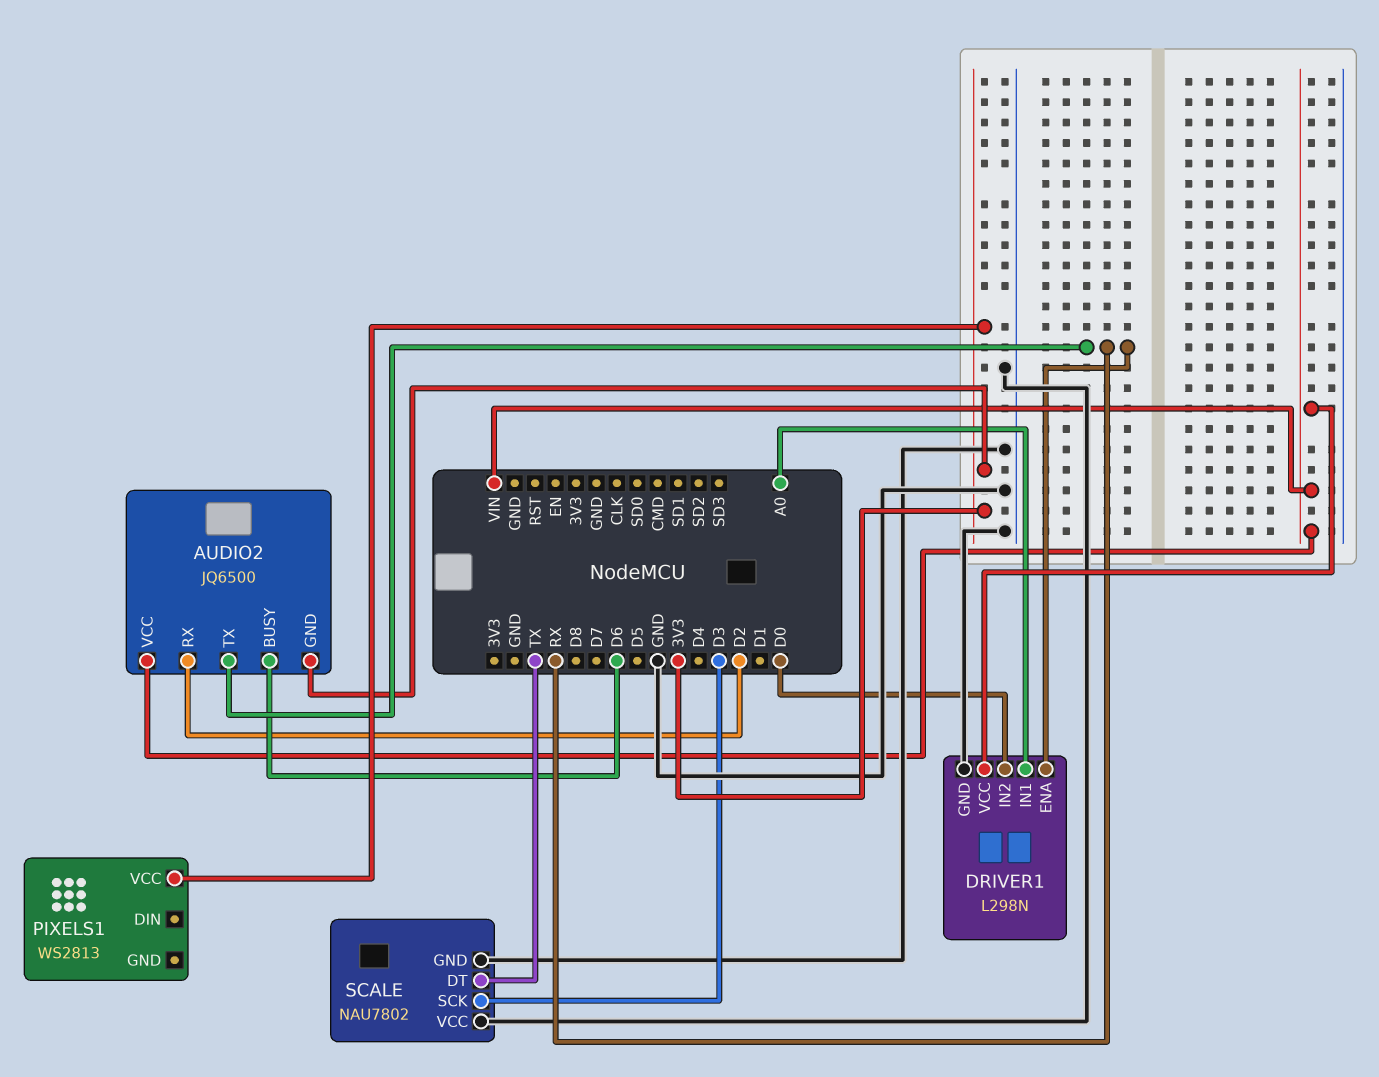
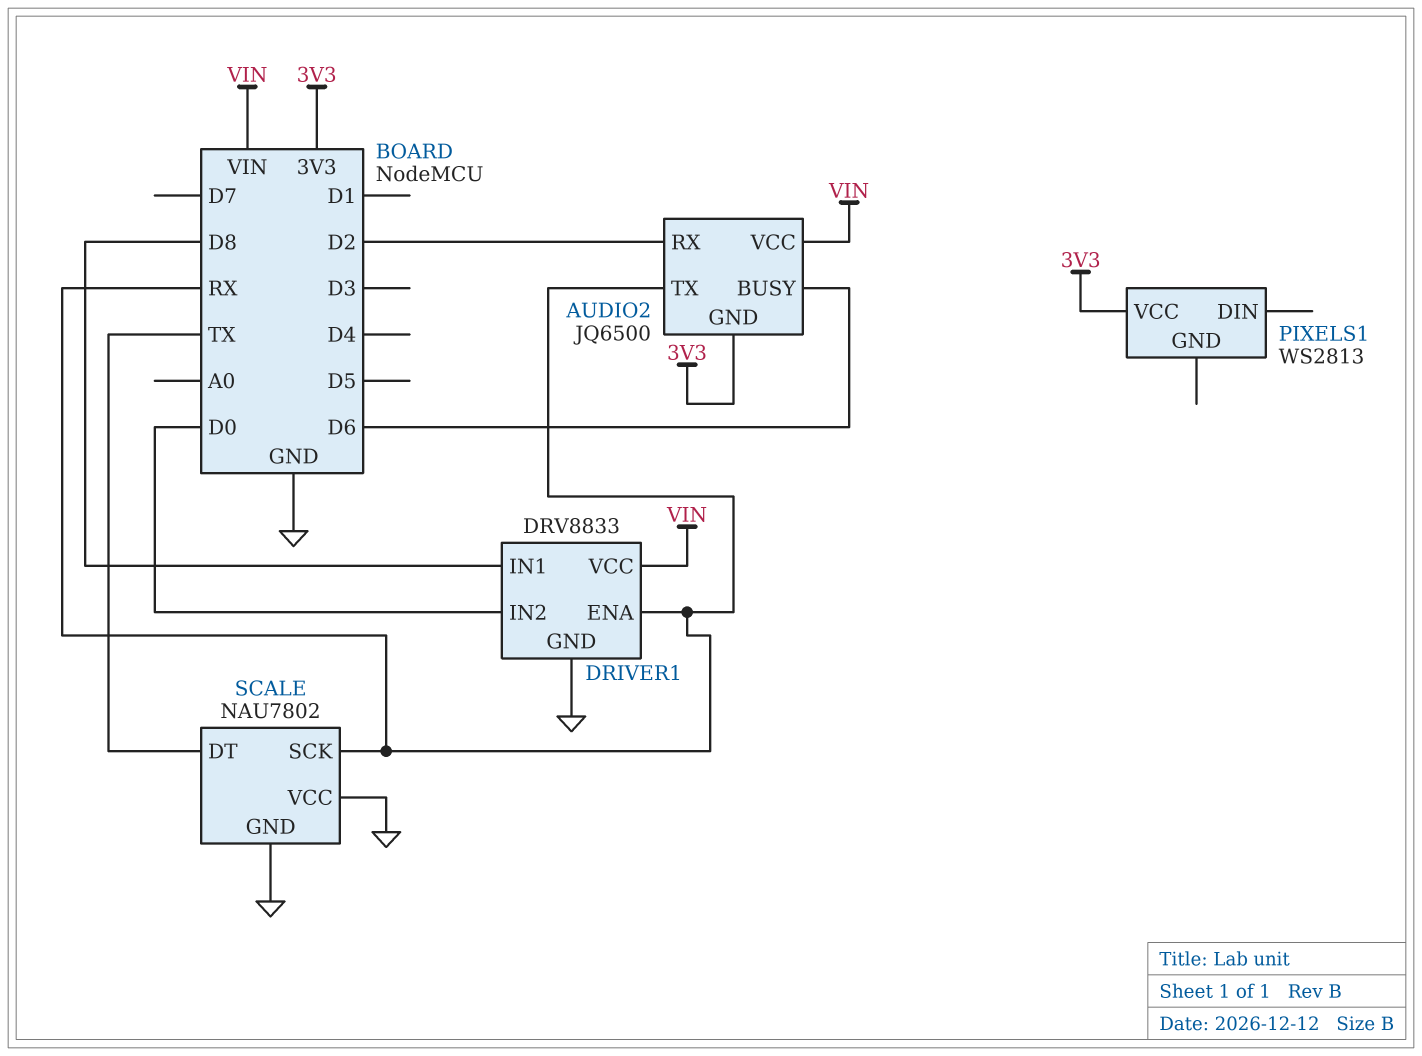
DRIVER1: L298N -> DRV8833
DRIVER1 pin IN1: A0 -> D8
SCALE pin SCK: D3 -> RX

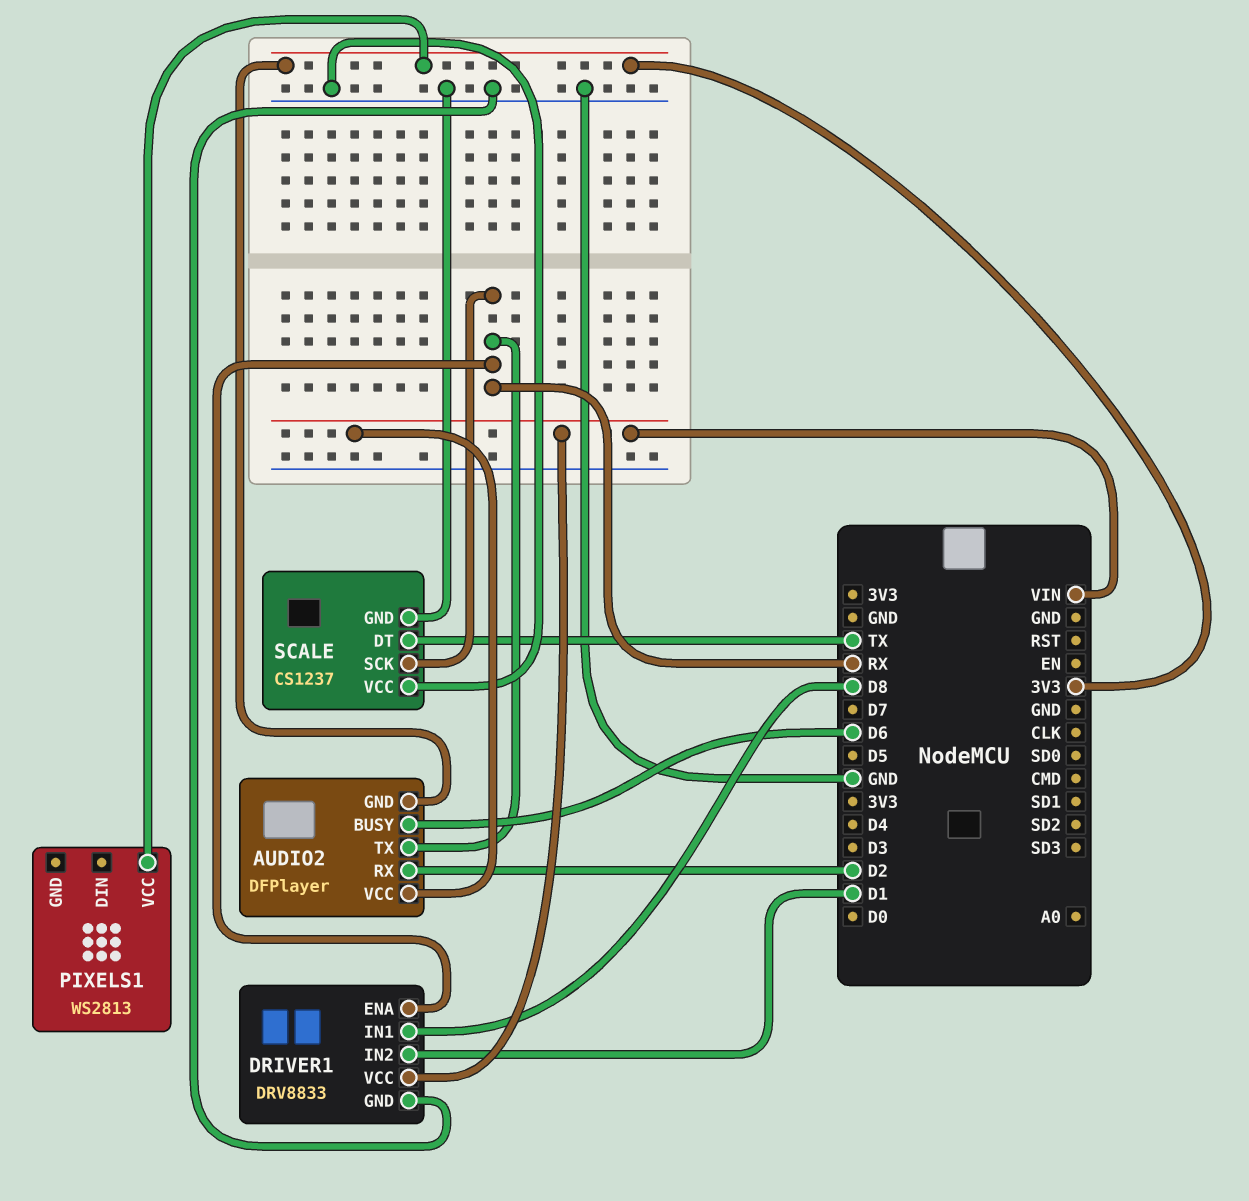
AUDIO2: JQ6500 -> DFPlayer
DRIVER1 pin IN2: D0 -> D1
SCALE: NAU7802 -> CS1237

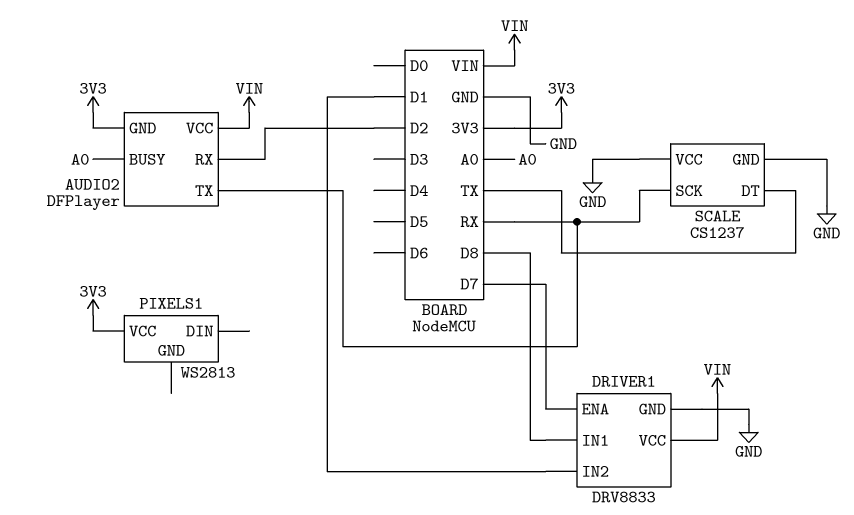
AUDIO2 pin BUSY: D6 -> A0
DRIVER1 pin ENA: RX -> D7

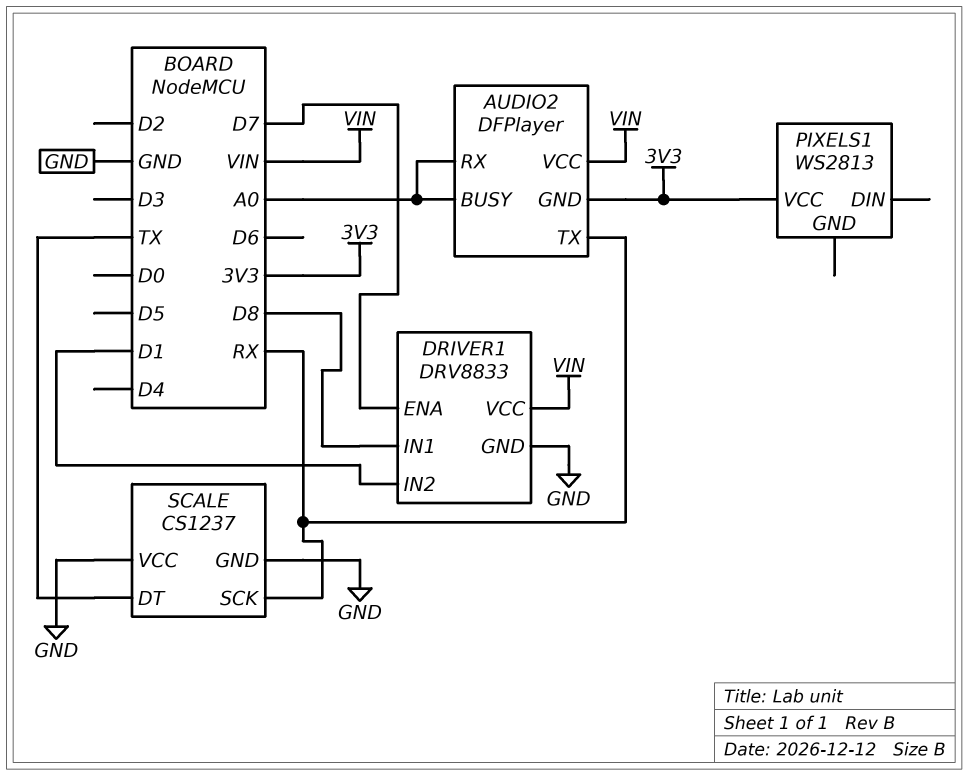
AUDIO2 pin RX: D2 -> A0

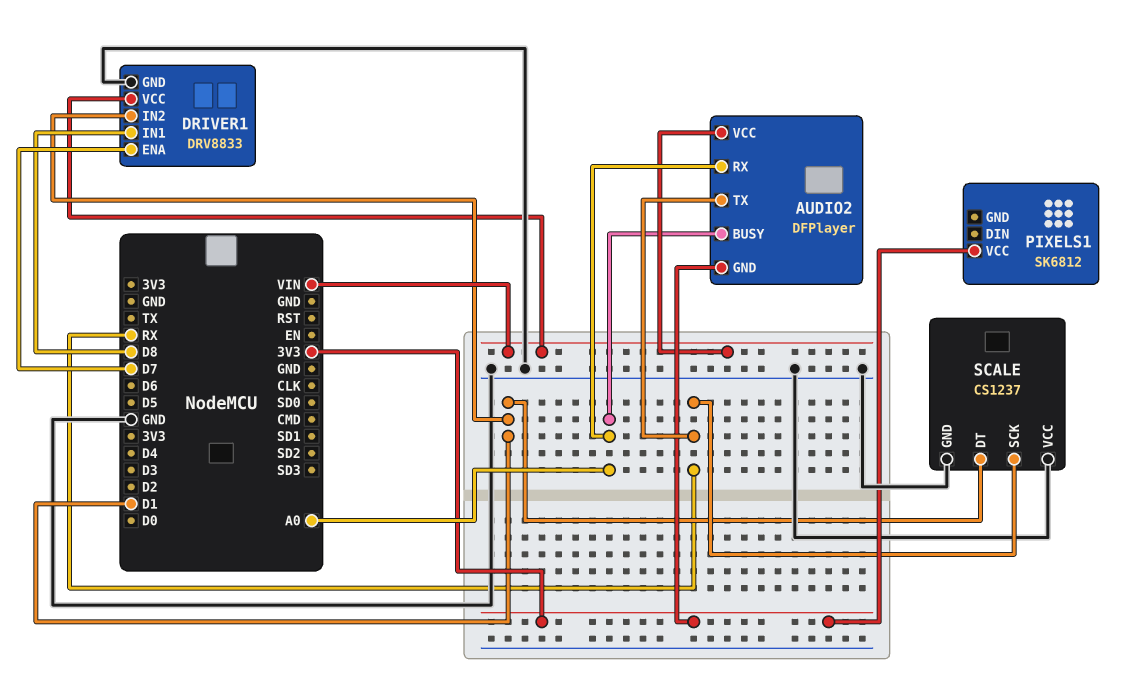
PIXELS1: WS2813 -> SK6812
SCALE pin DT: TX -> D1

